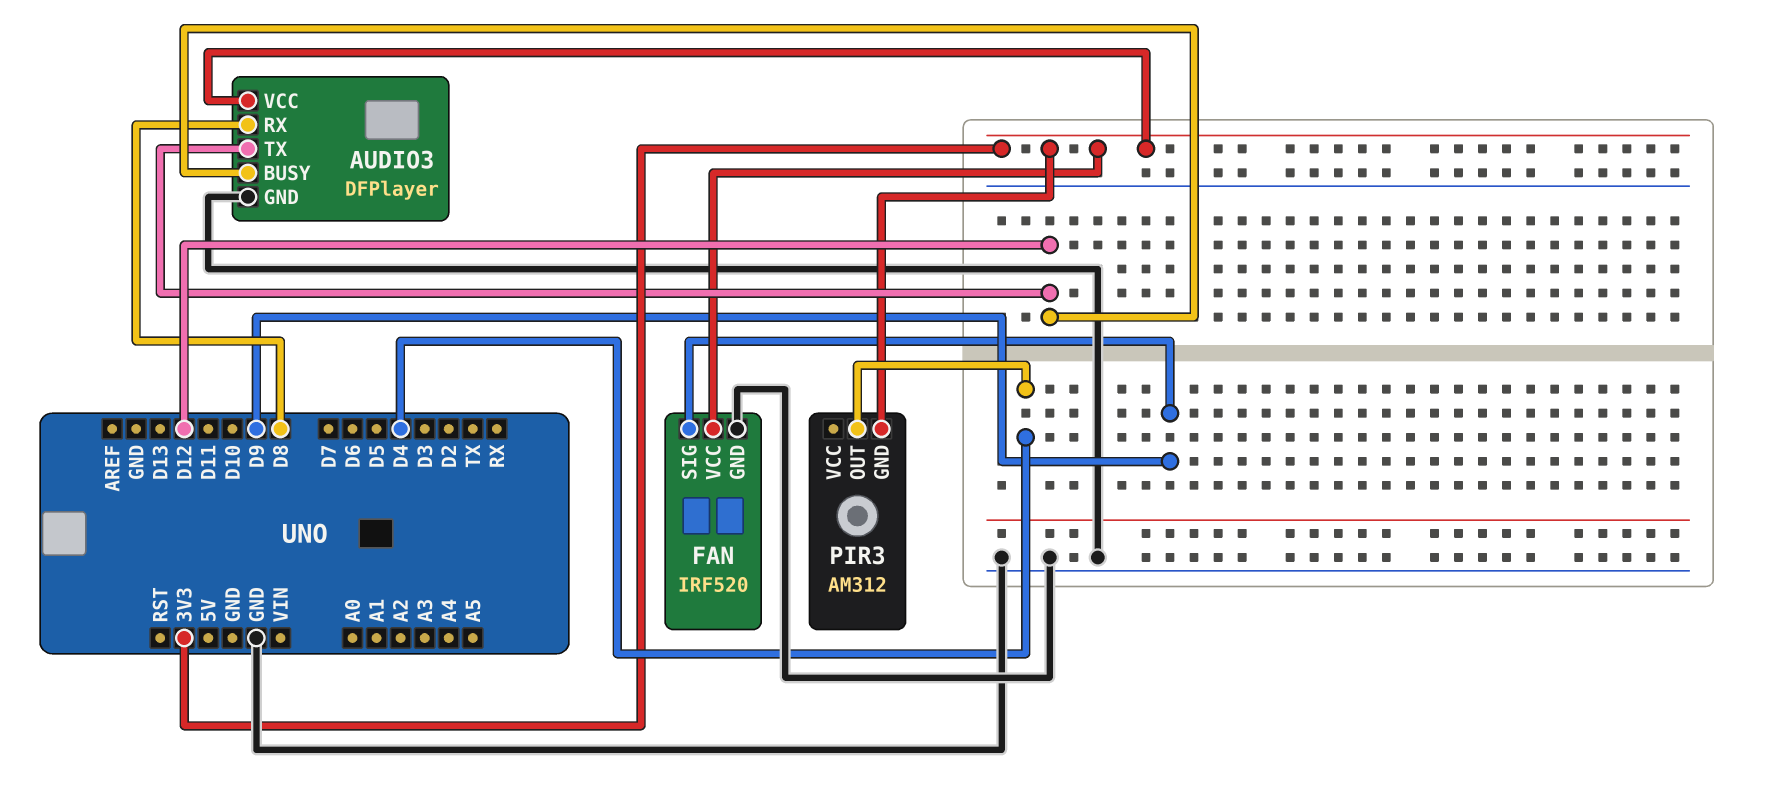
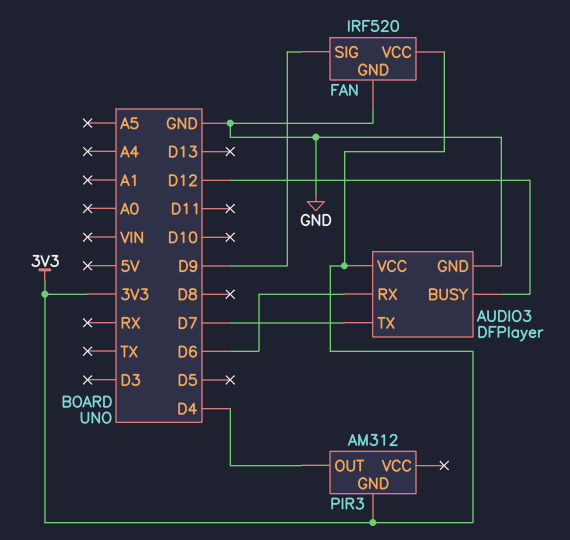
AUDIO3 pin RX: D8 -> D6
AUDIO3 pin TX: D12 -> D7

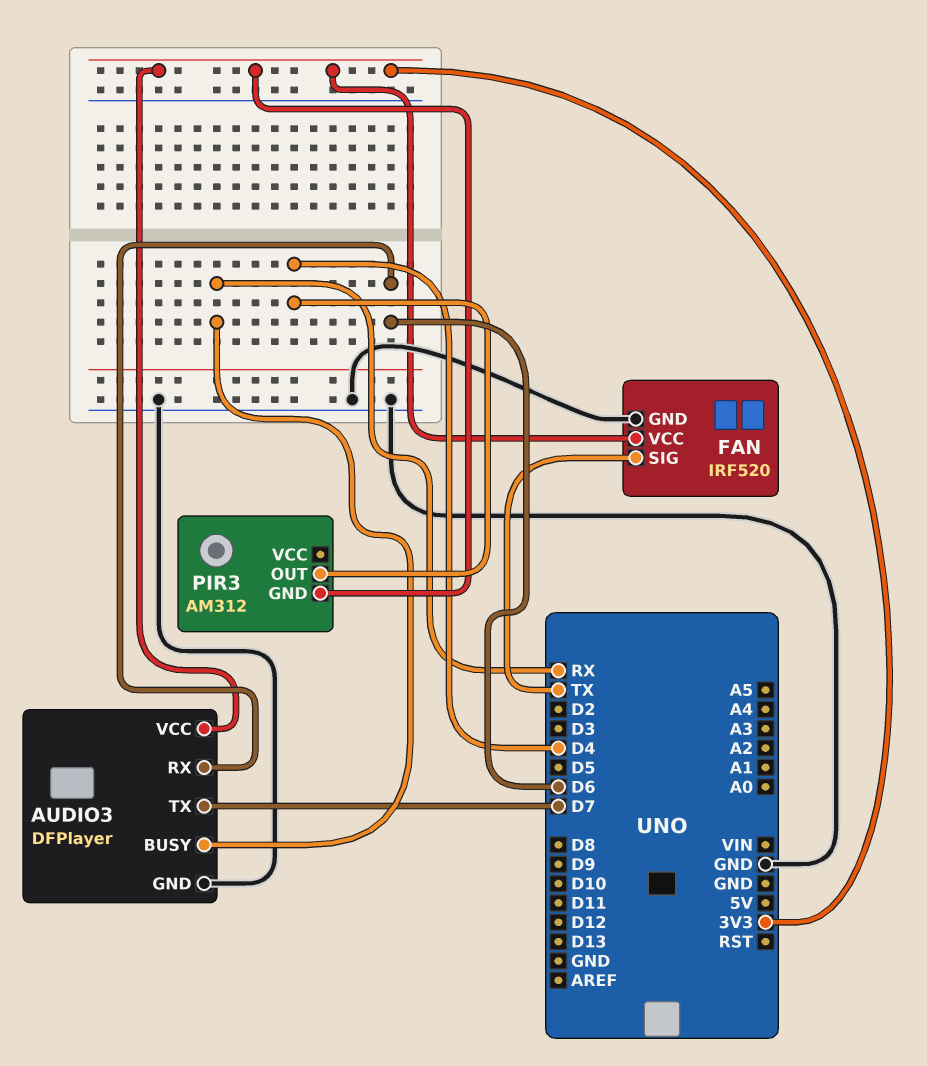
AUDIO3 pin BUSY: D12 -> RX
FAN pin SIG: D9 -> TX

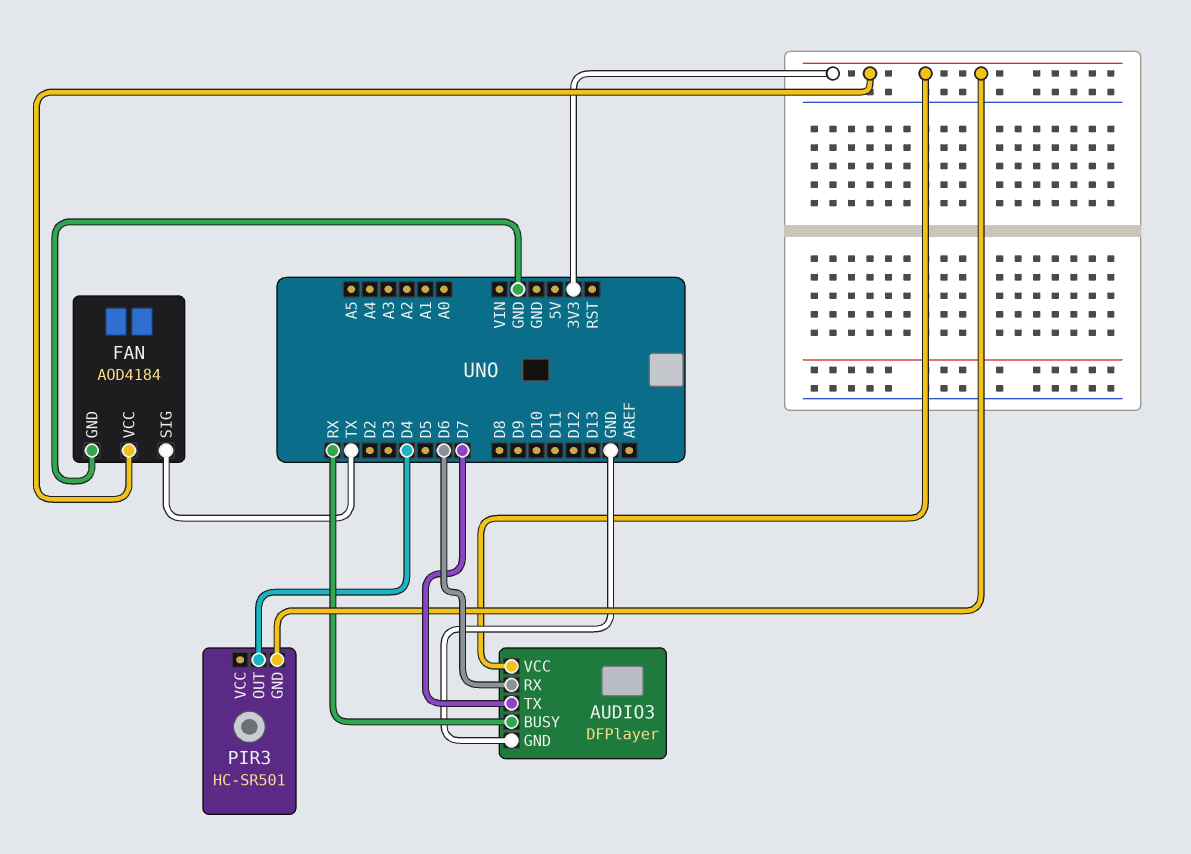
FAN: IRF520 -> AOD4184
PIR3: AM312 -> HC-SR501

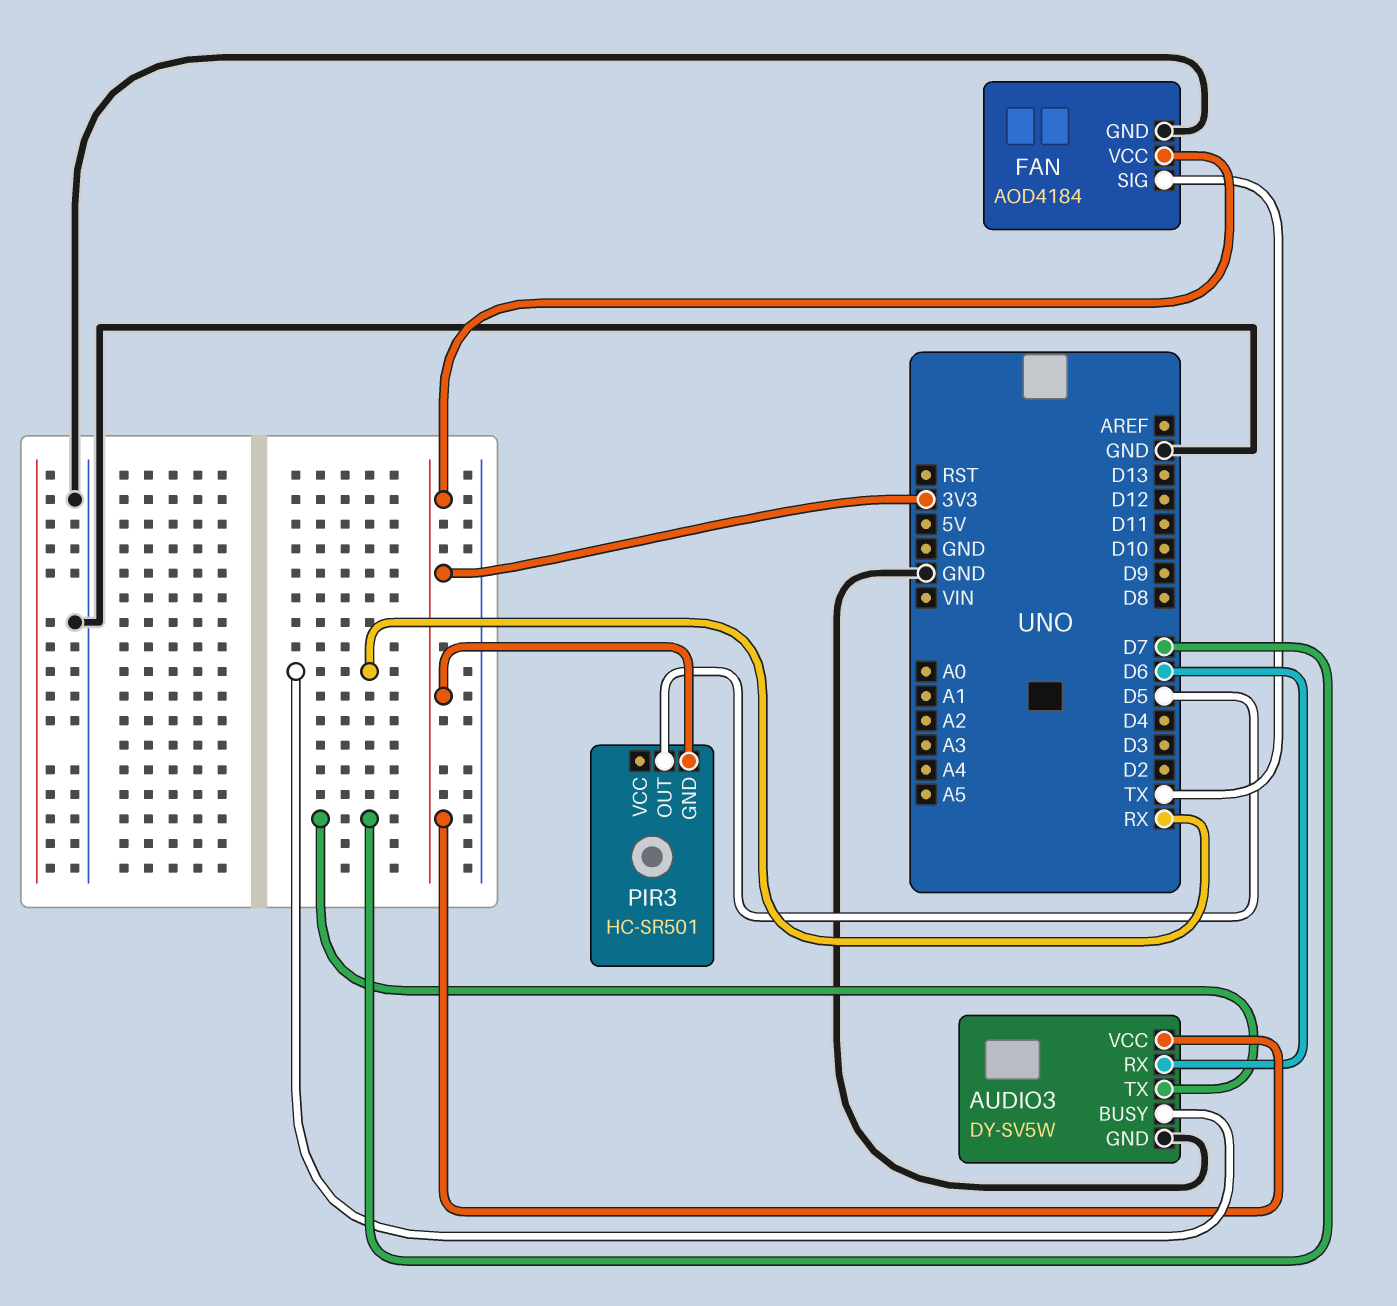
AUDIO3: DFPlayer -> DY-SV5W
PIR3 pin OUT: D4 -> D5

